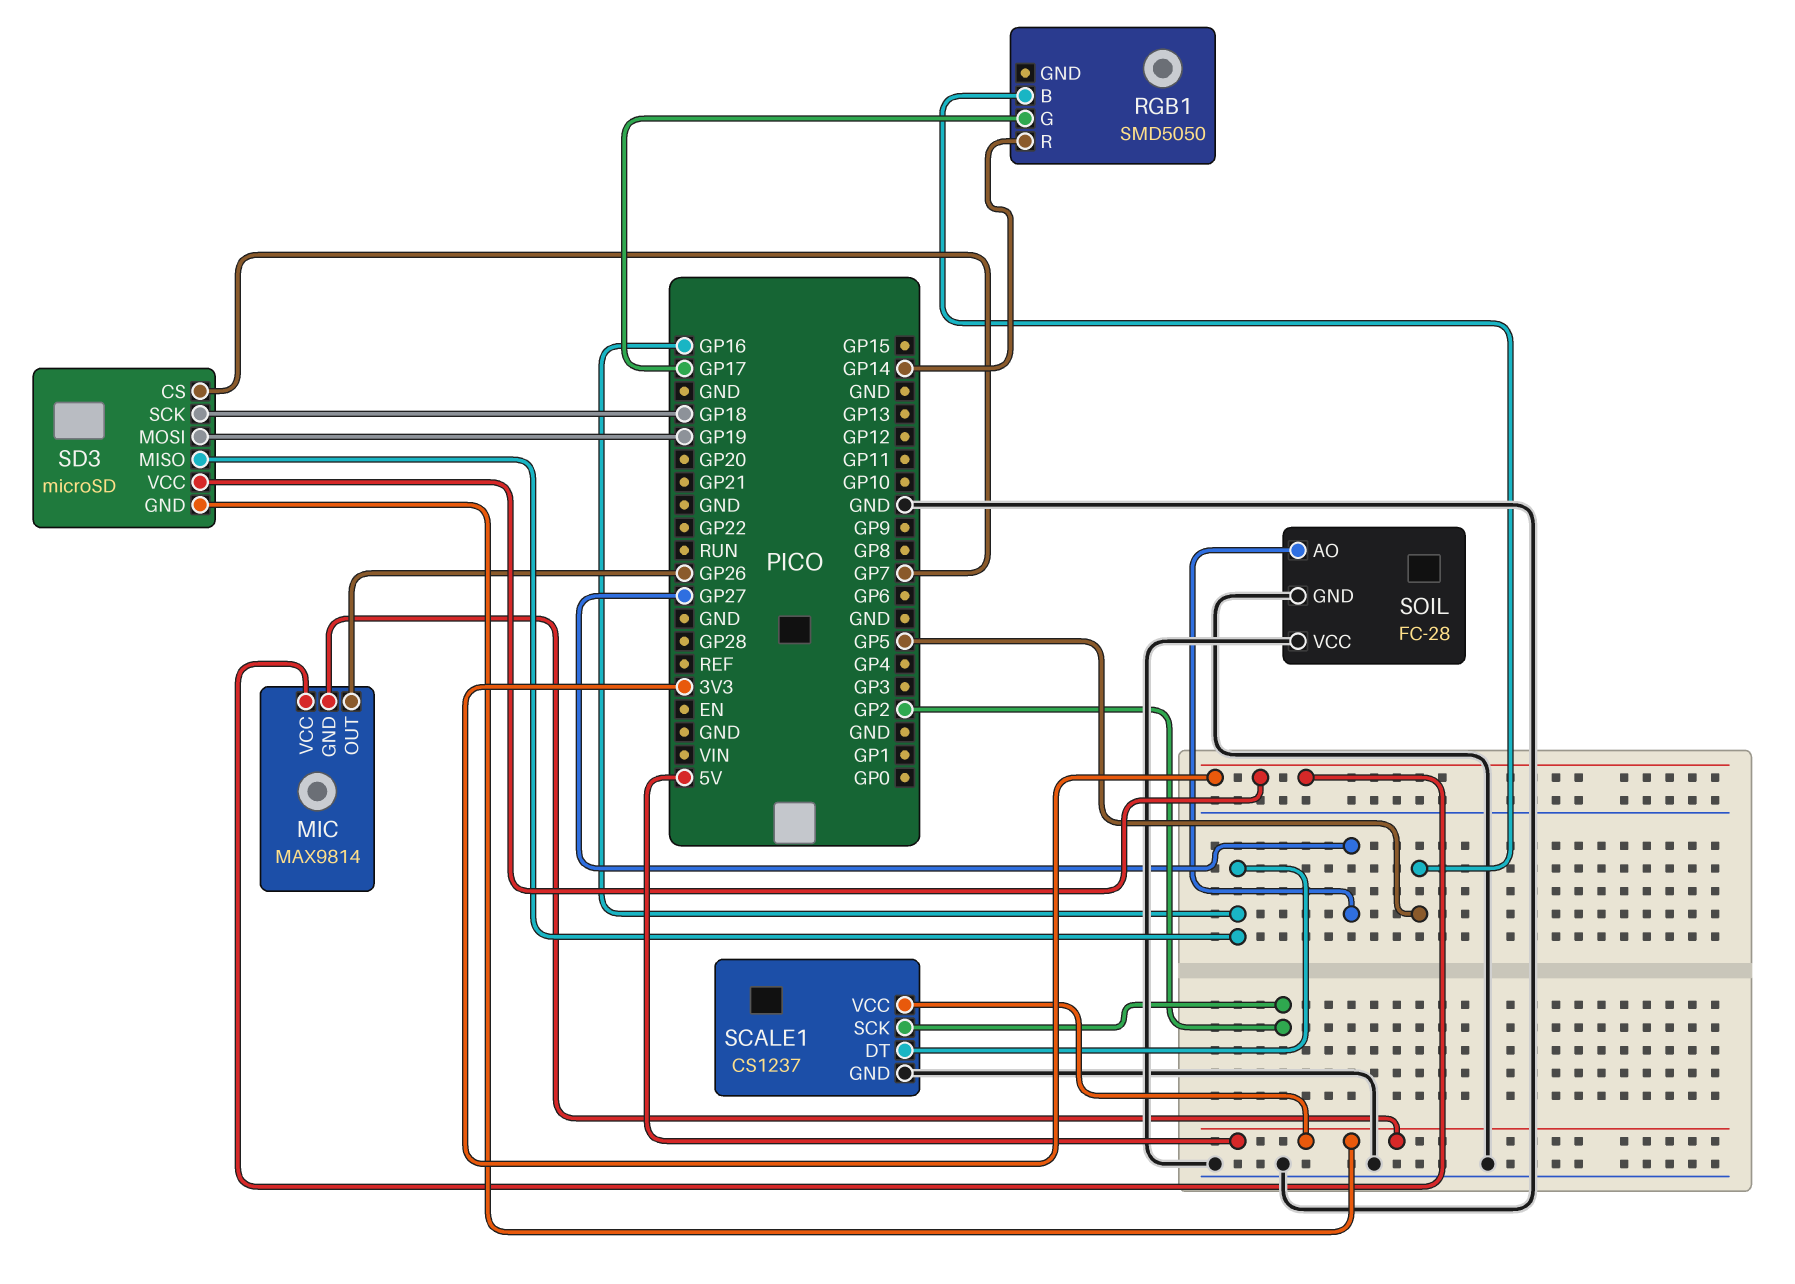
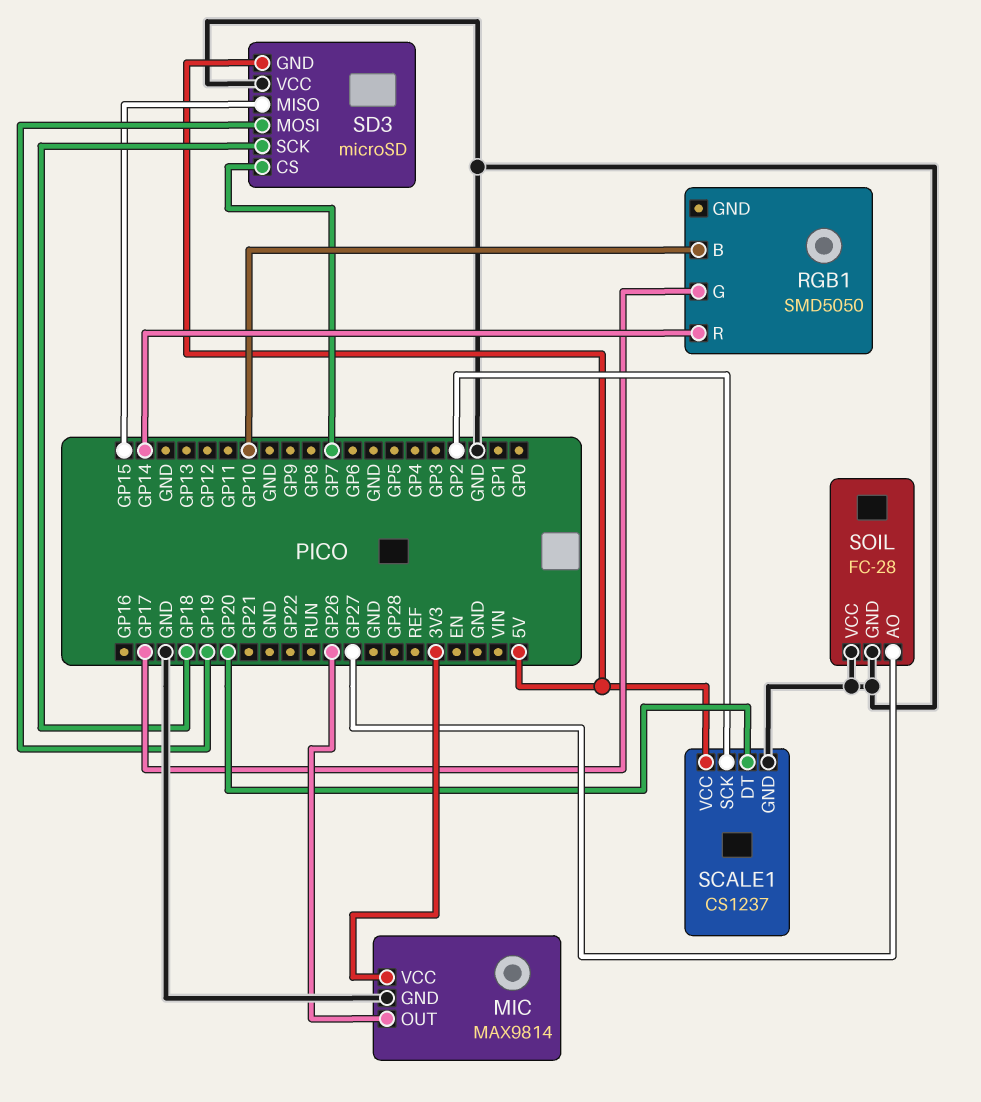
MIC pin GND: 5V -> GND
RGB1 pin B: GP5 -> GP10
SCALE1 pin DT: GP16 -> GP20
SD3 pin MISO: GP16 -> GP15
SD3 pin VCC: 3V3 -> GND

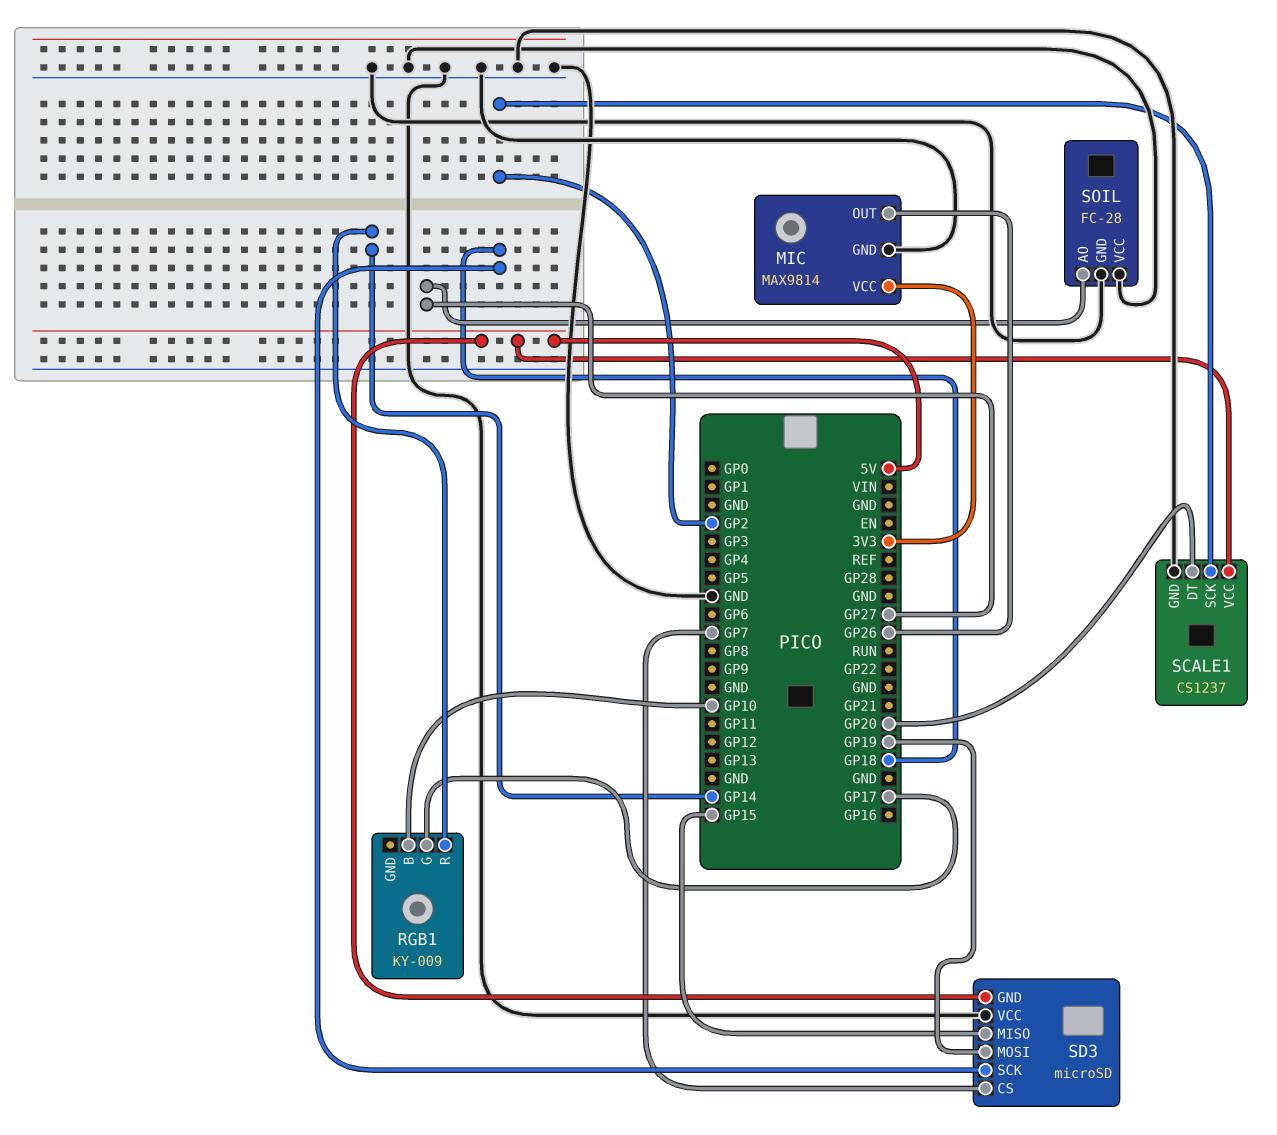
RGB1: SMD5050 -> KY-009

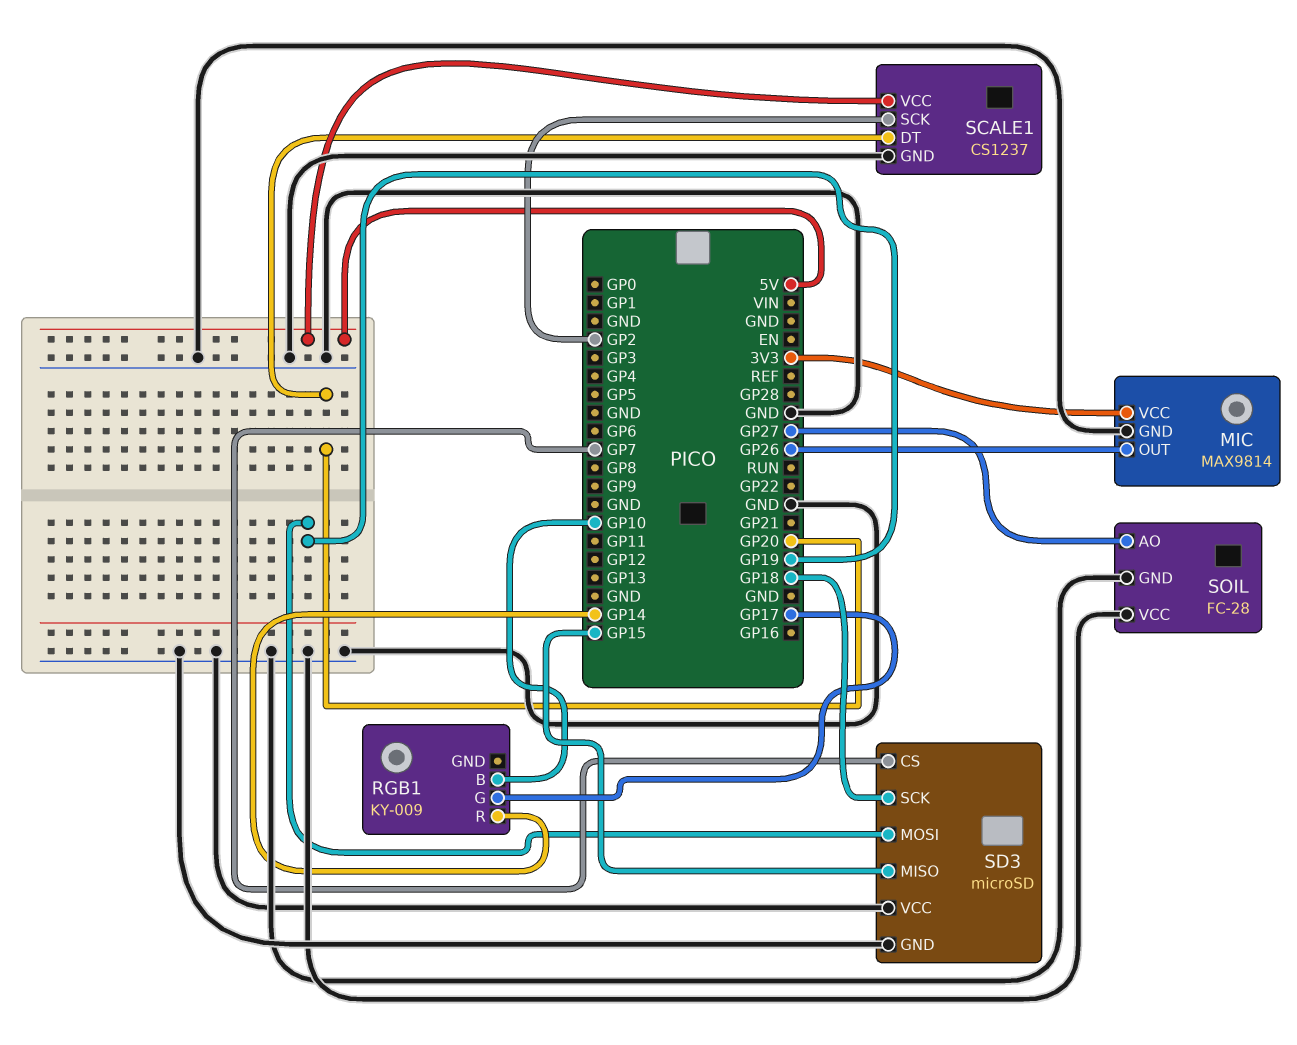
SD3 pin GND: 5V -> GND

